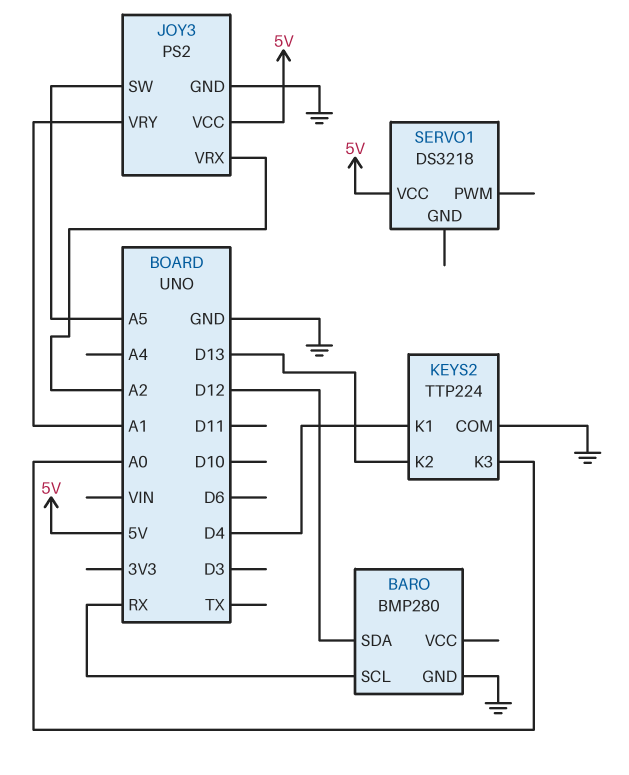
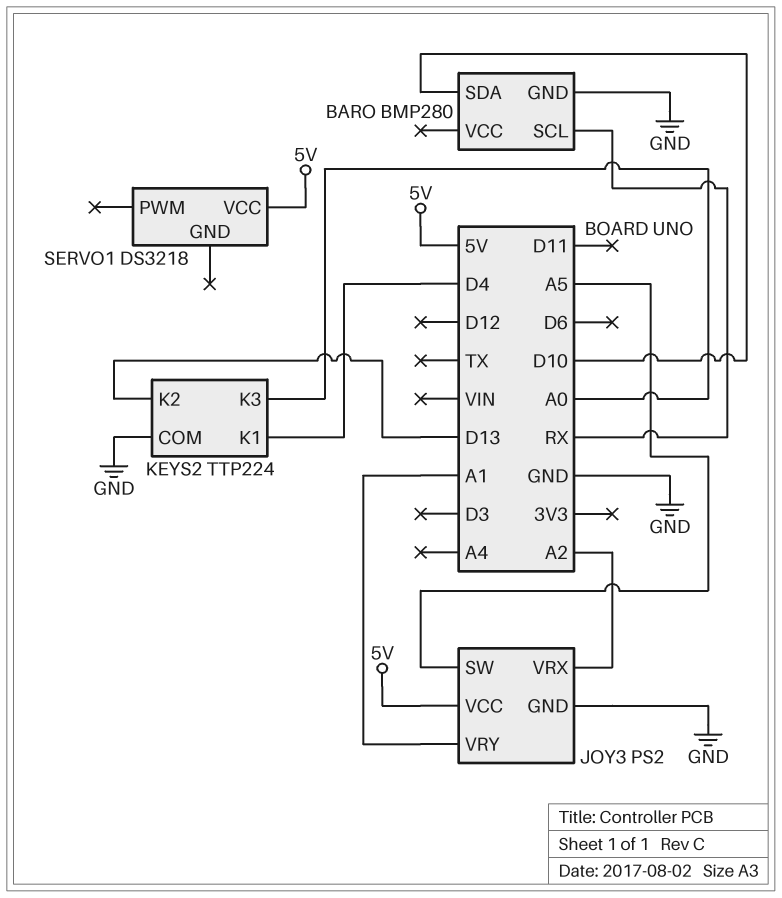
BARO pin SDA: D12 -> D10

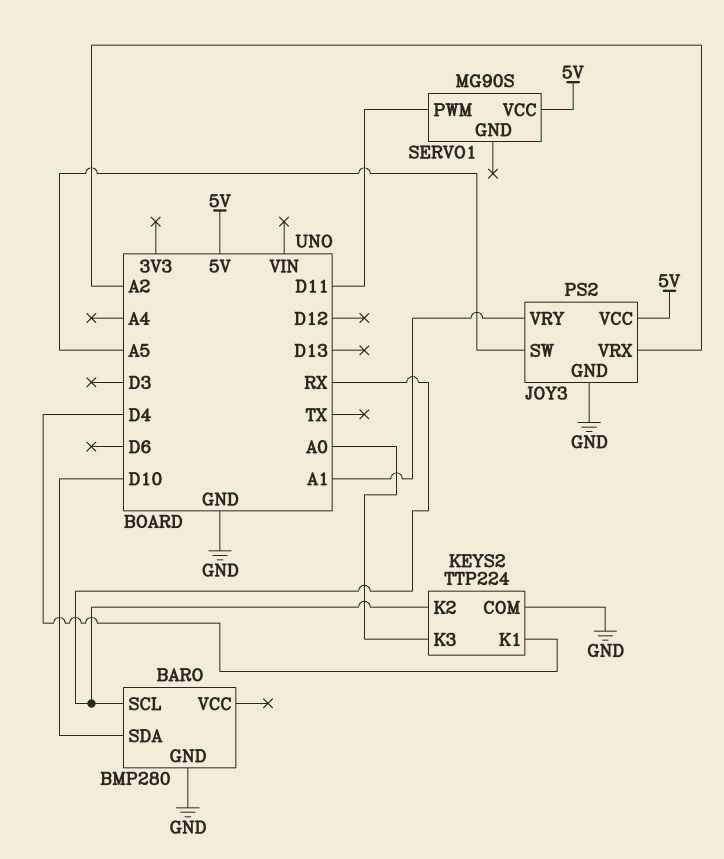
KEYS2 pin K2: D13 -> RX
SERVO1: DS3218 -> MG90S
SERVO1 pin PWM: none -> D11

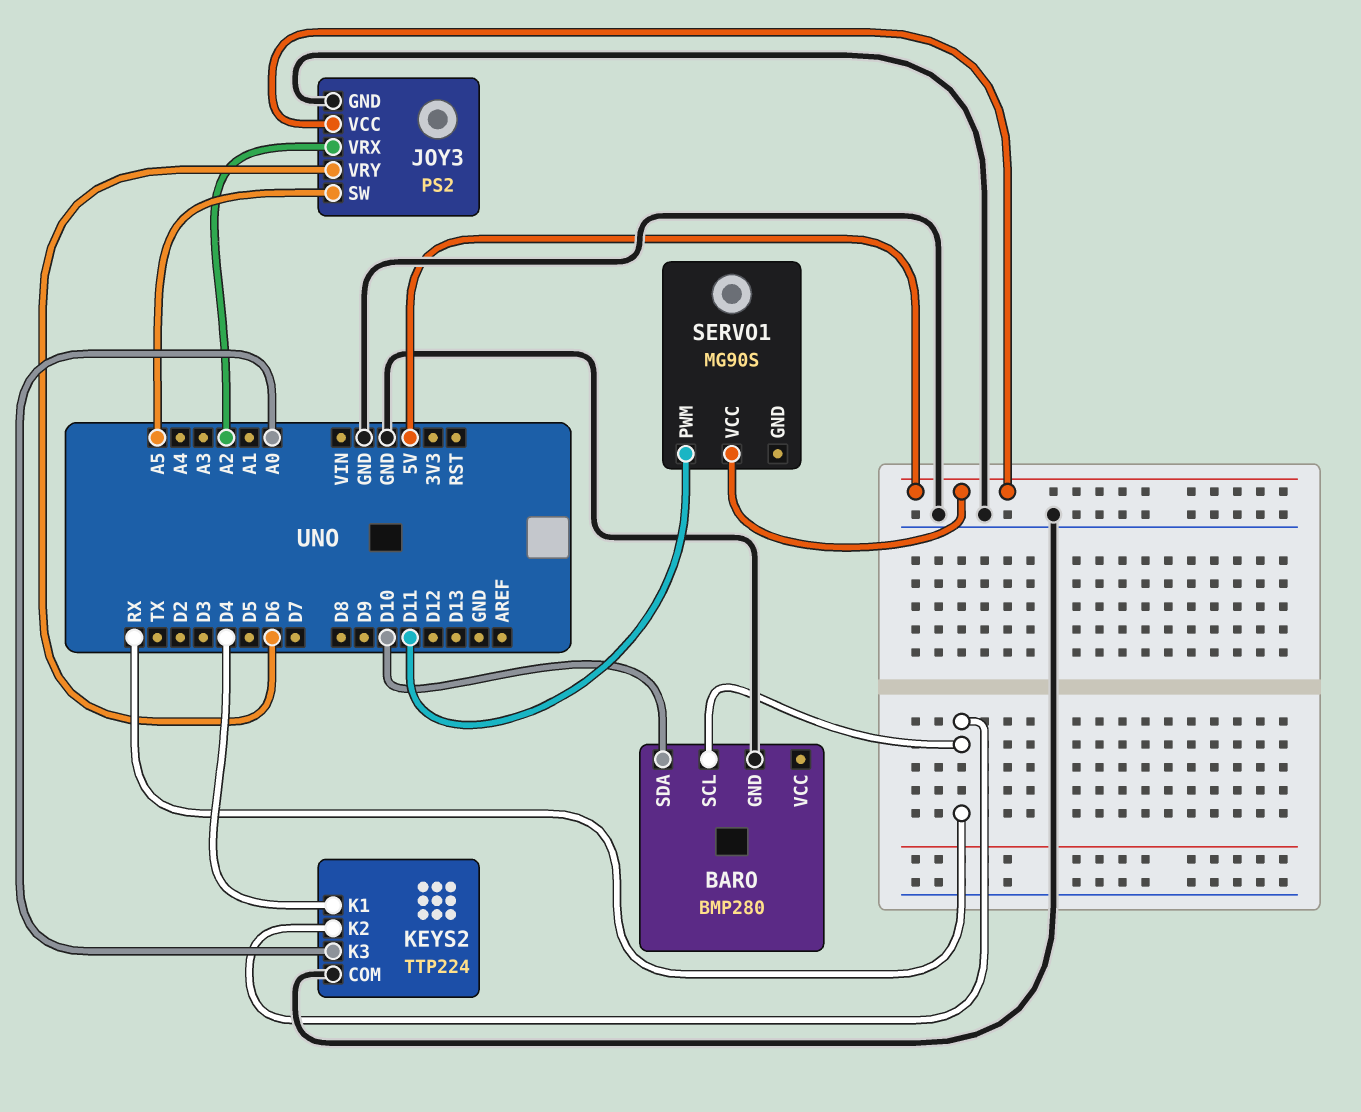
JOY3 pin VRY: A1 -> D6

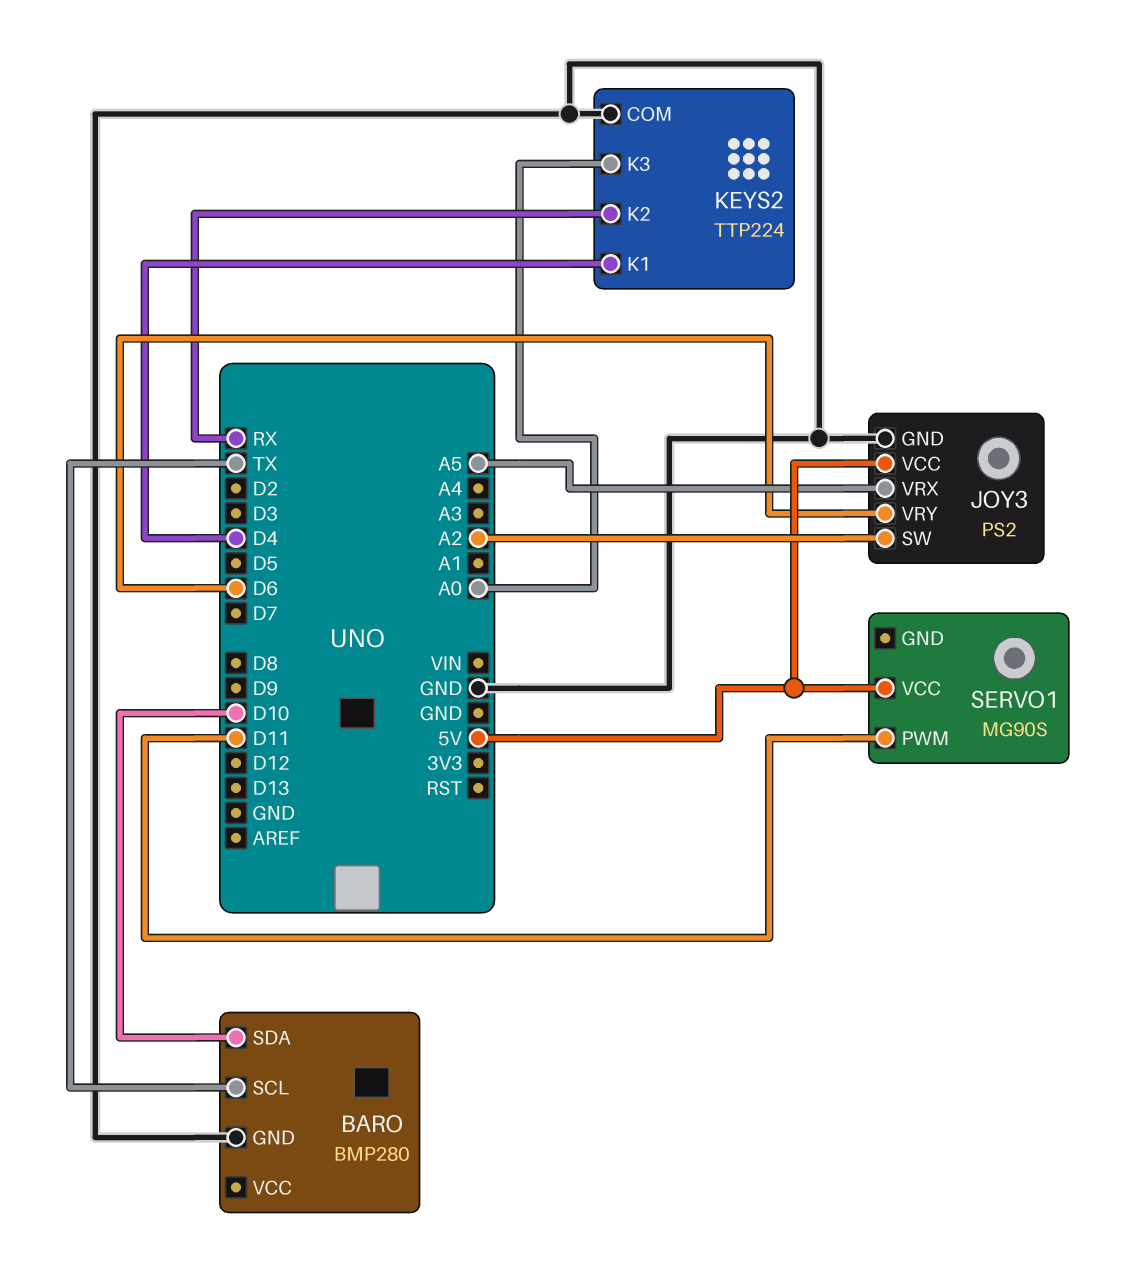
BARO pin SCL: RX -> TX
JOY3 pin SW: A5 -> A2
JOY3 pin VRX: A2 -> A5

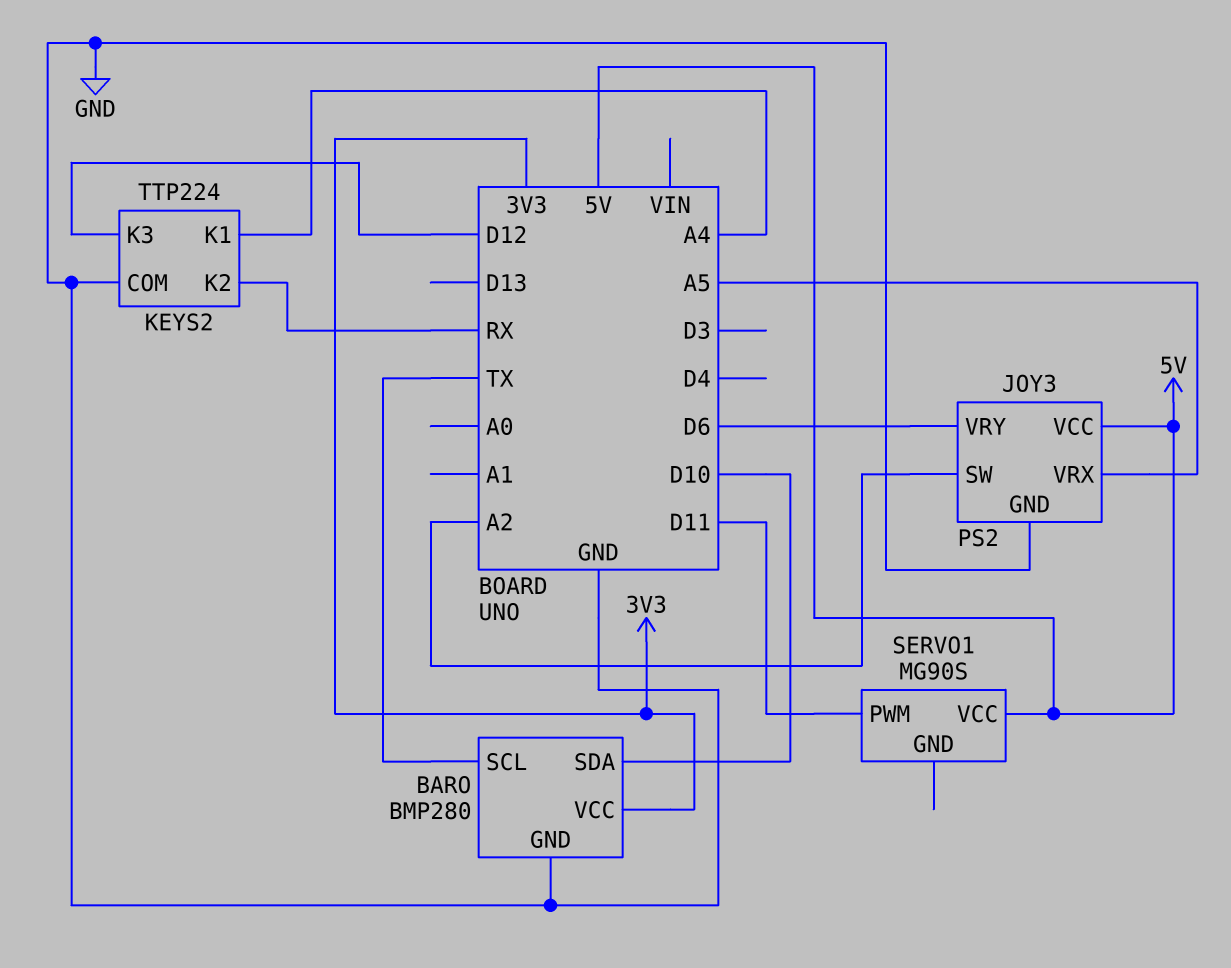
BARO pin VCC: none -> 3V3
KEYS2 pin K1: D4 -> A4
KEYS2 pin K3: A0 -> D12

